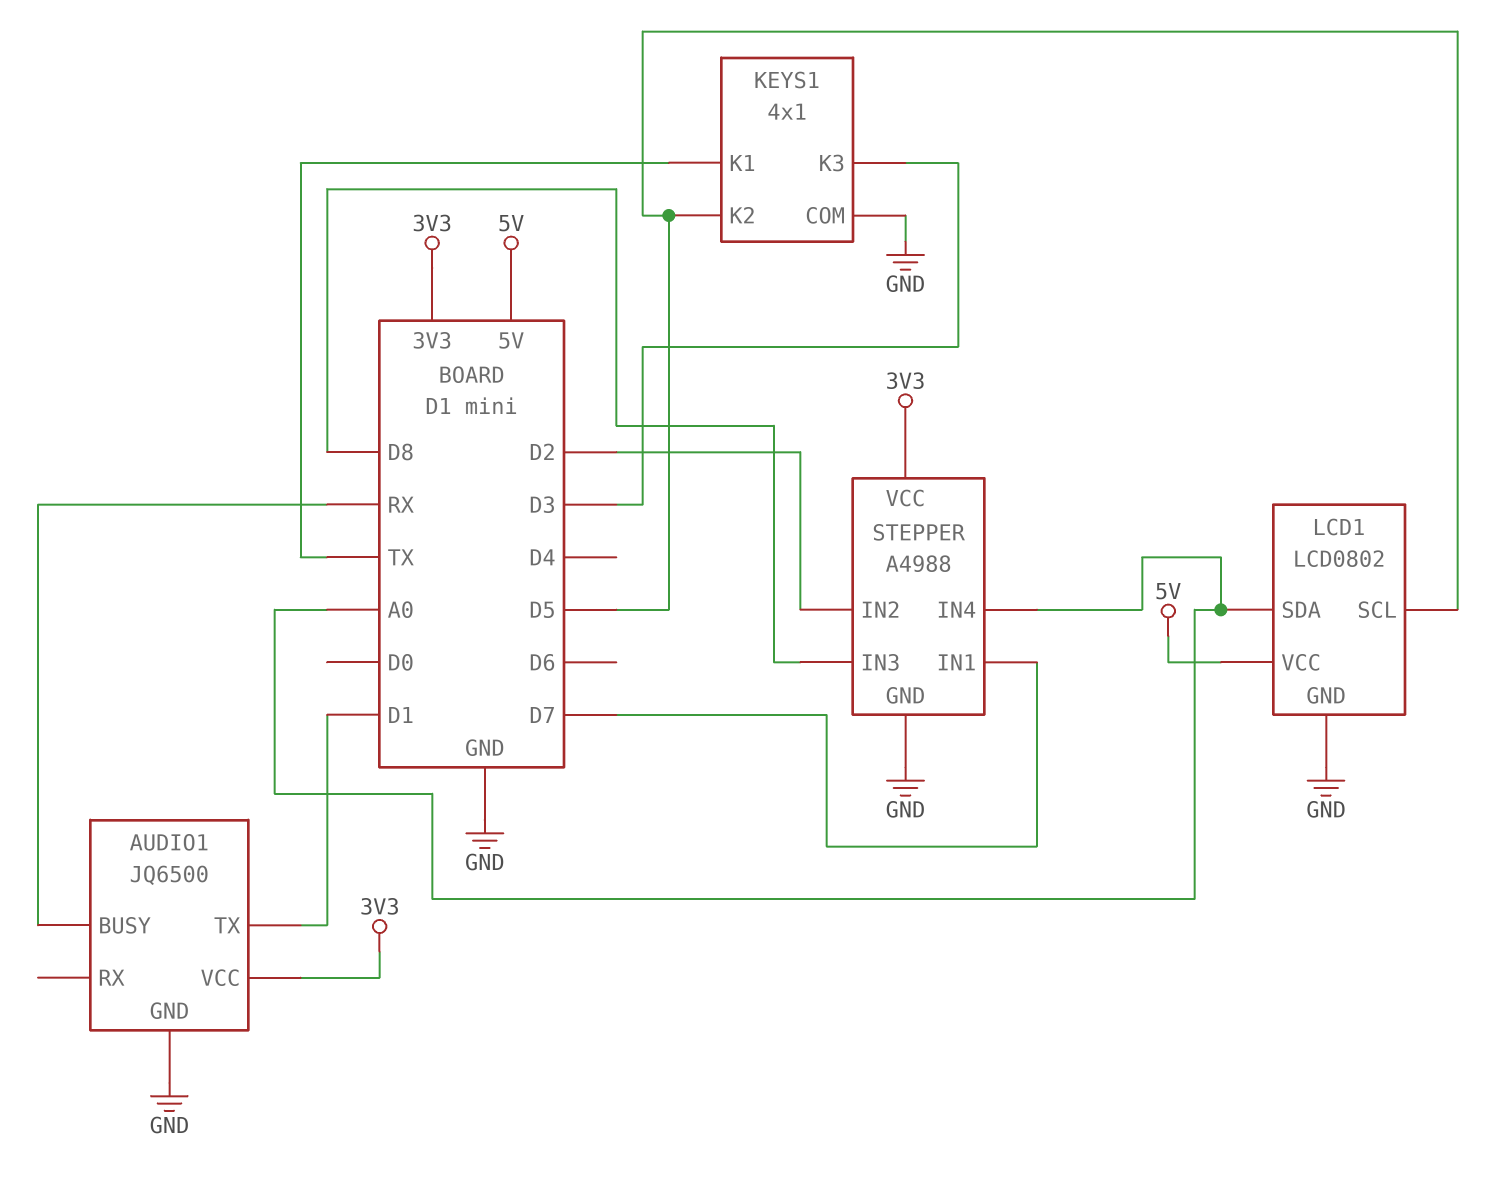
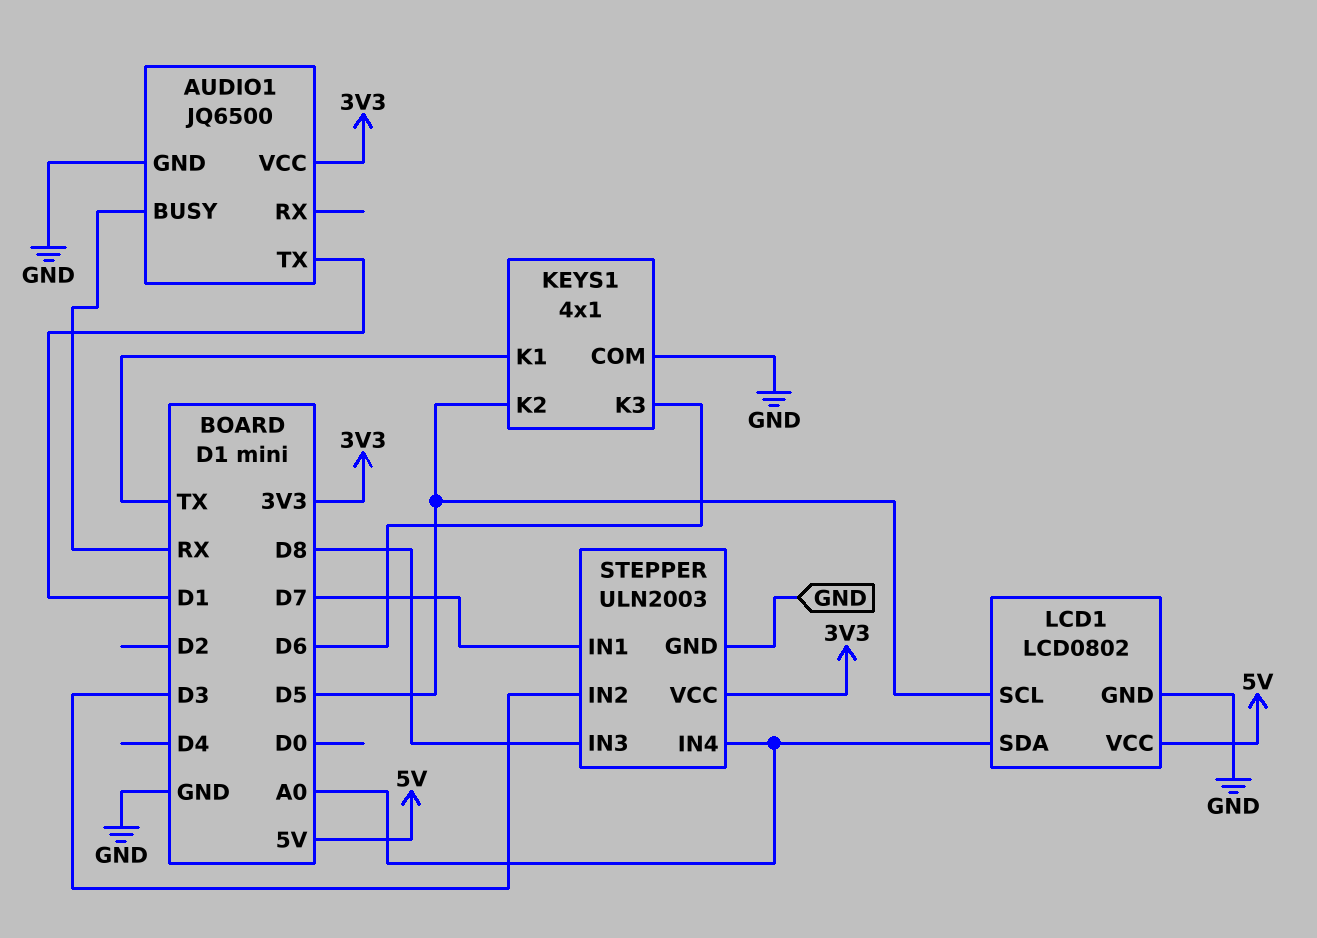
KEYS1 pin K3: D3 -> D6
STEPPER: A4988 -> ULN2003
STEPPER pin IN2: D2 -> D3

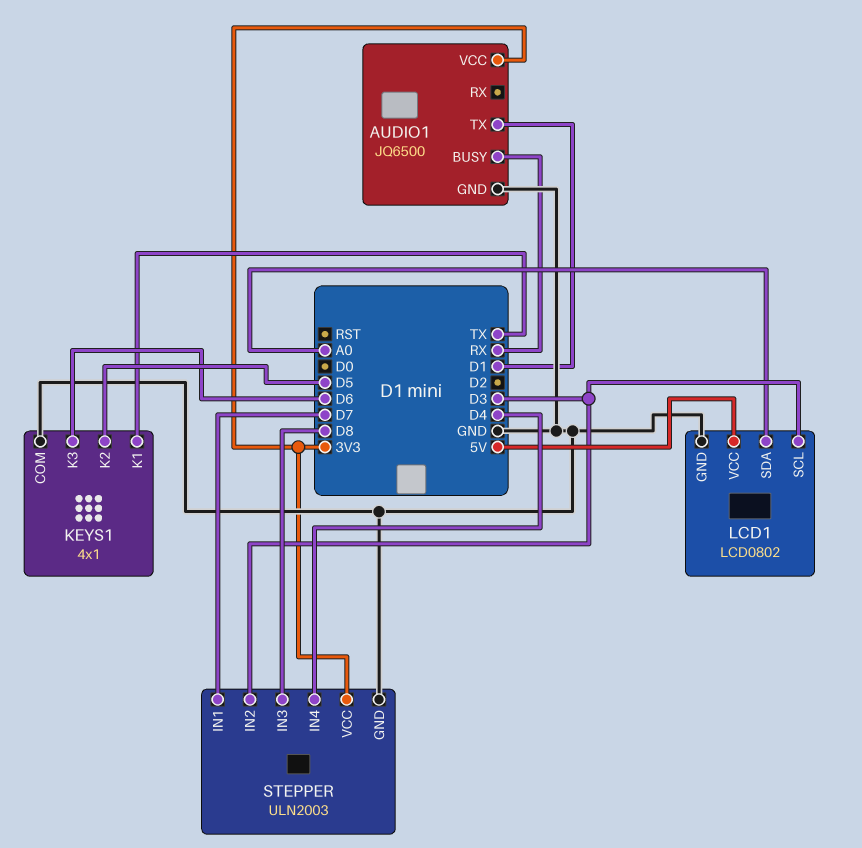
LCD1 pin SCL: D5 -> D3
STEPPER pin IN4: A0 -> D4

